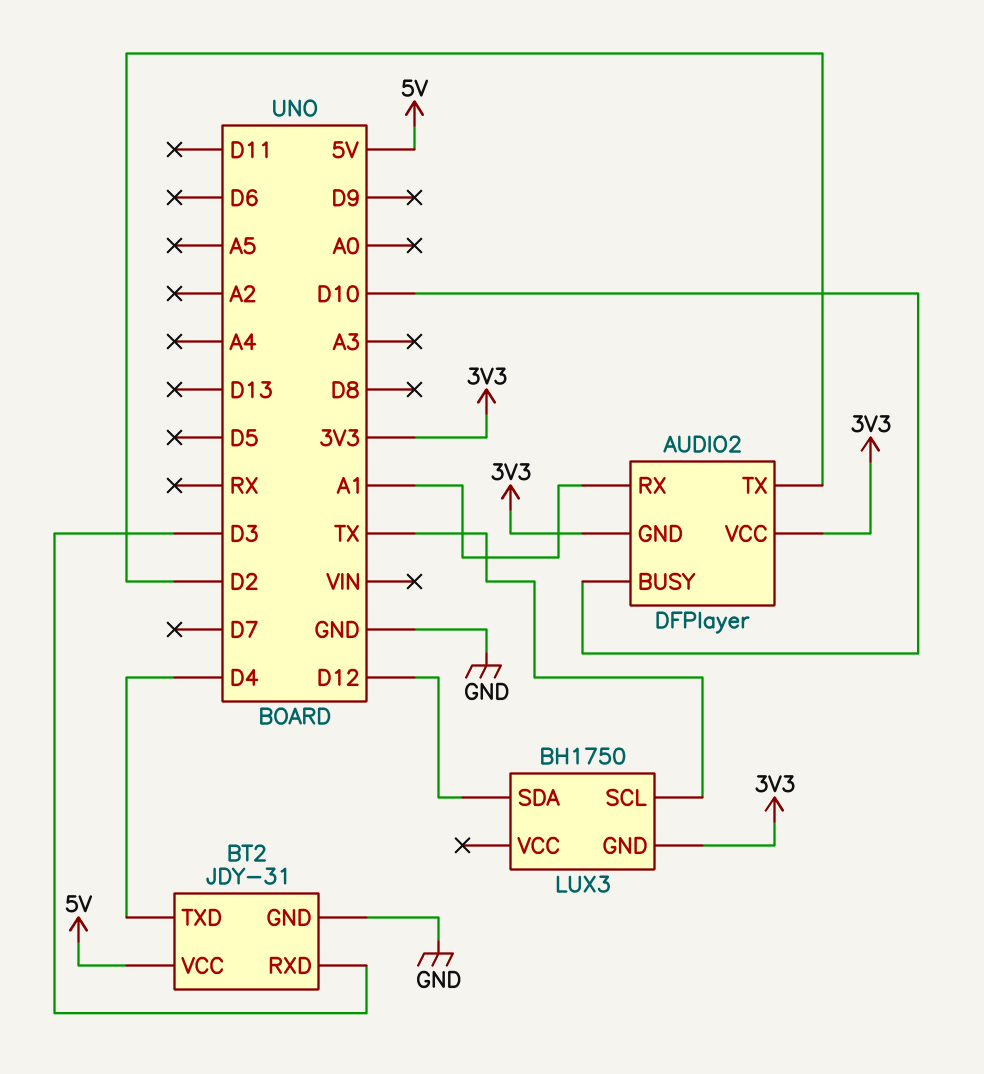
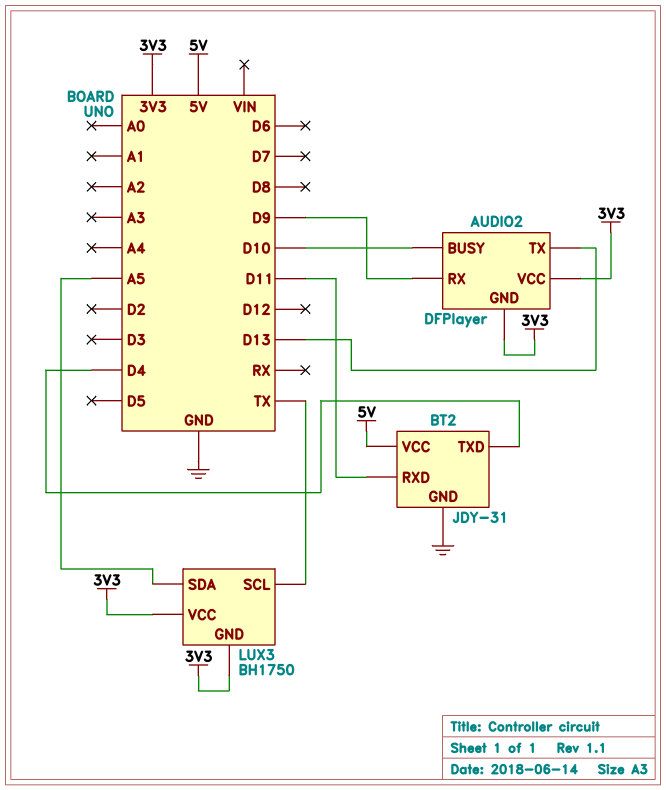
AUDIO2 pin RX: A1 -> D9
AUDIO2 pin TX: D2 -> D13
BT2 pin RXD: D3 -> D11
LUX3 pin SDA: D12 -> A5
LUX3 pin VCC: none -> 3V3

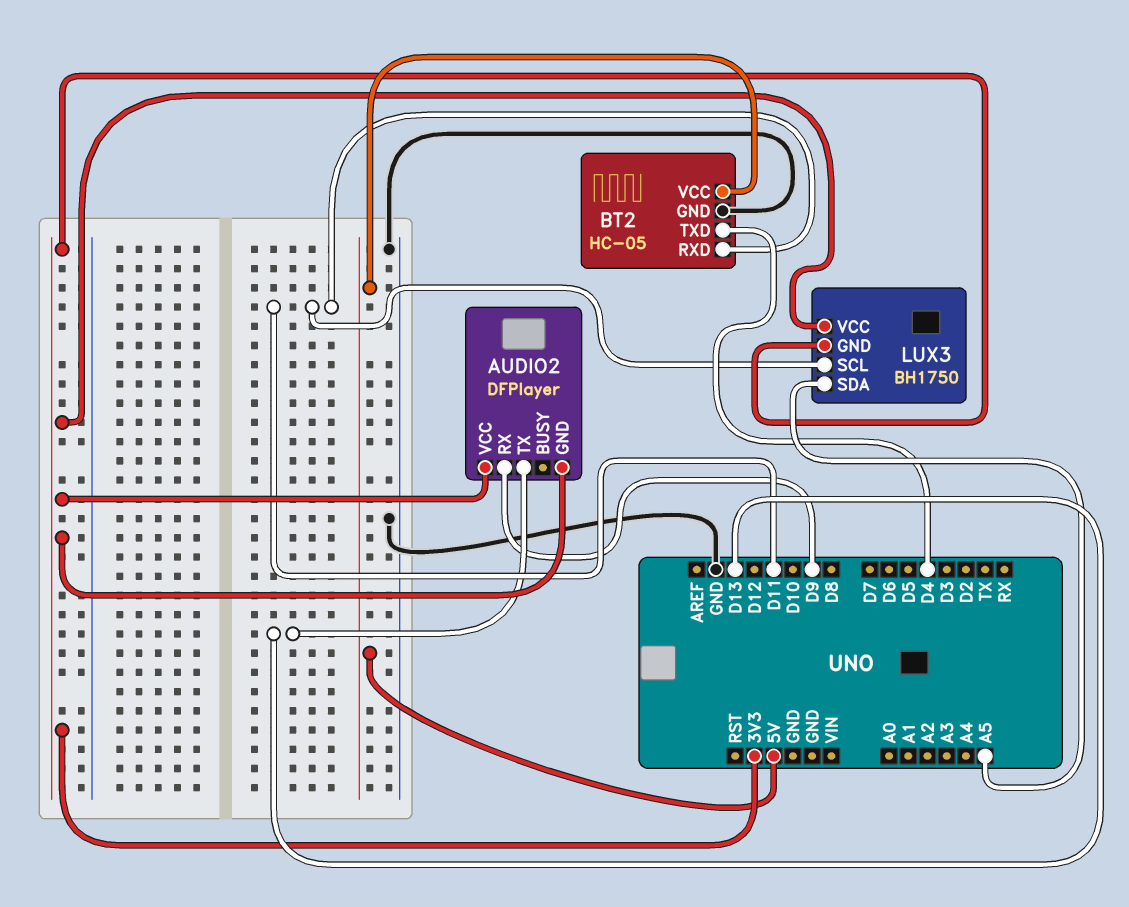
AUDIO2 pin BUSY: D10 -> none
BT2: JDY-31 -> HC-05
LUX3 pin SCL: TX -> D11

